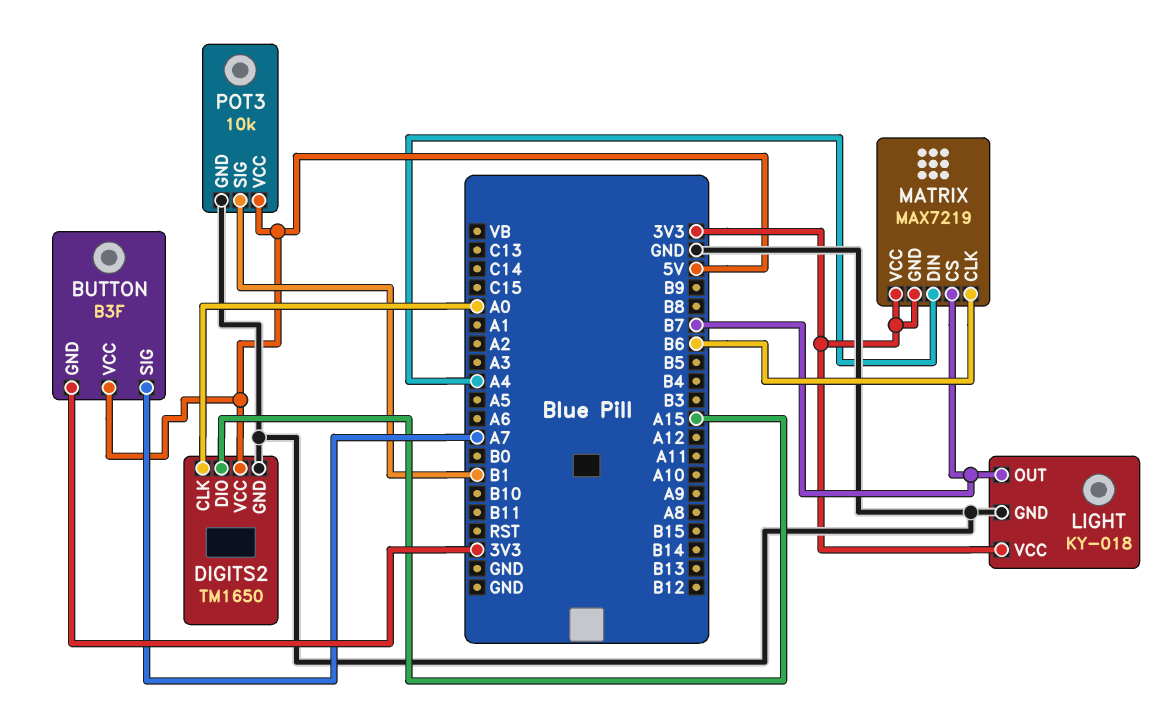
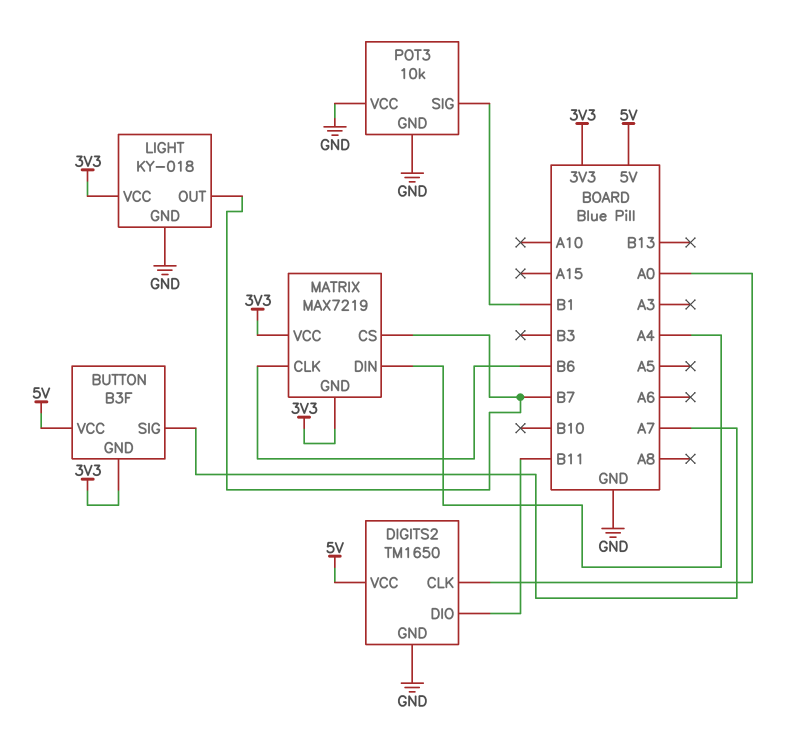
DIGITS2 pin DIO: A15 -> B11
POT3 pin VCC: 5V -> GND

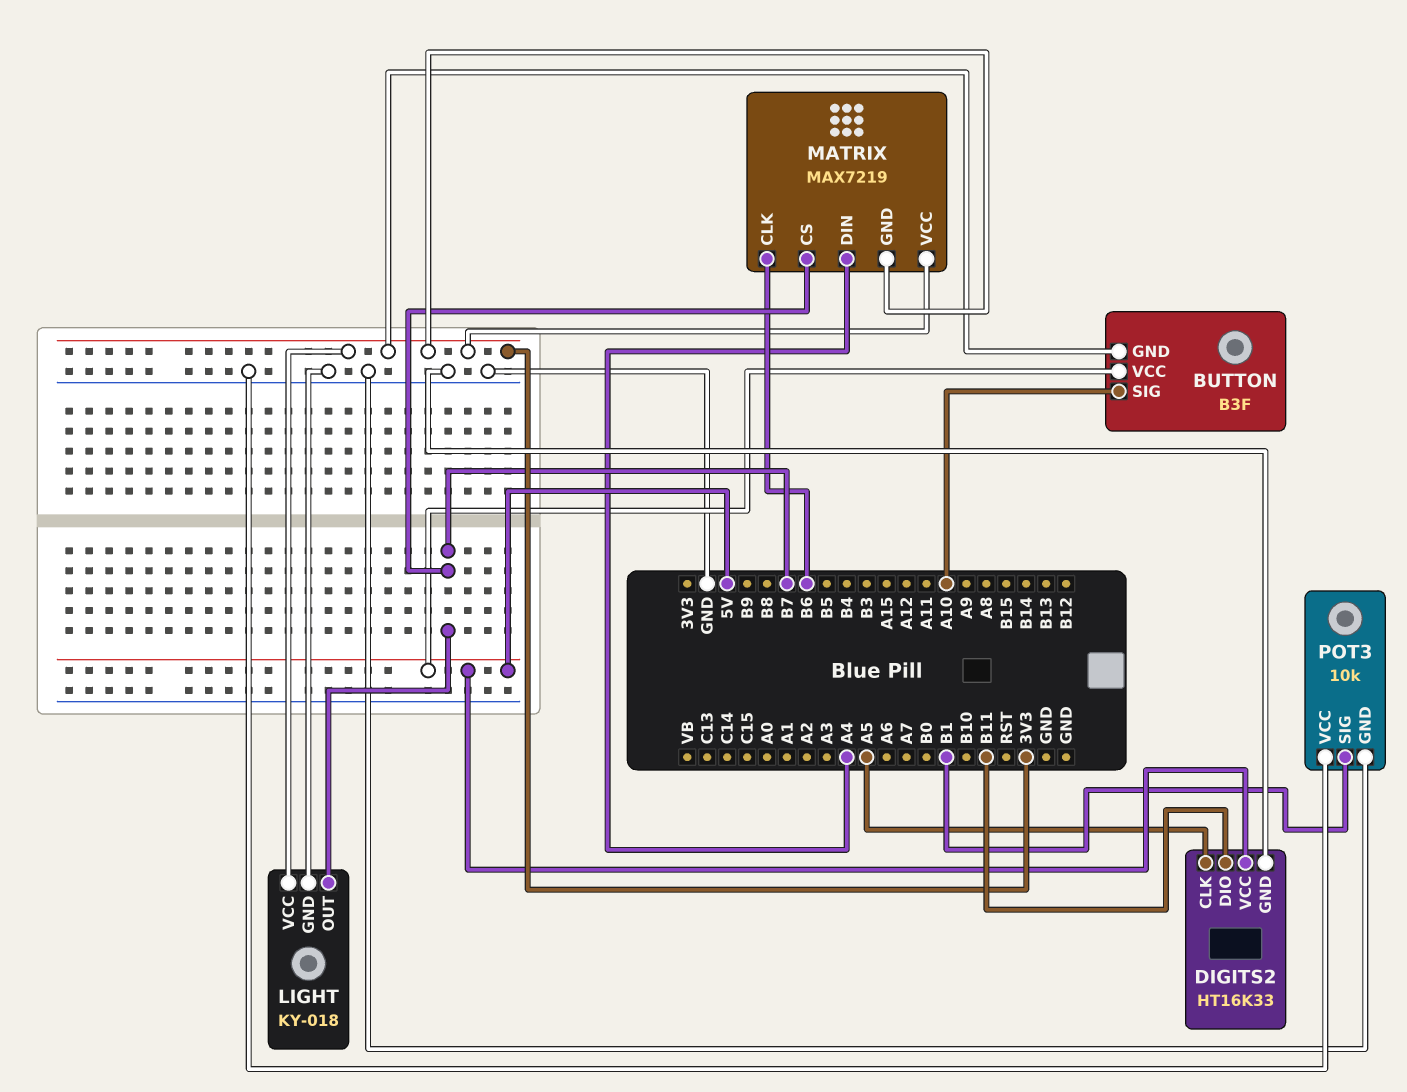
BUTTON pin SIG: A7 -> A10
DIGITS2: TM1650 -> HT16K33
DIGITS2 pin CLK: A0 -> A5

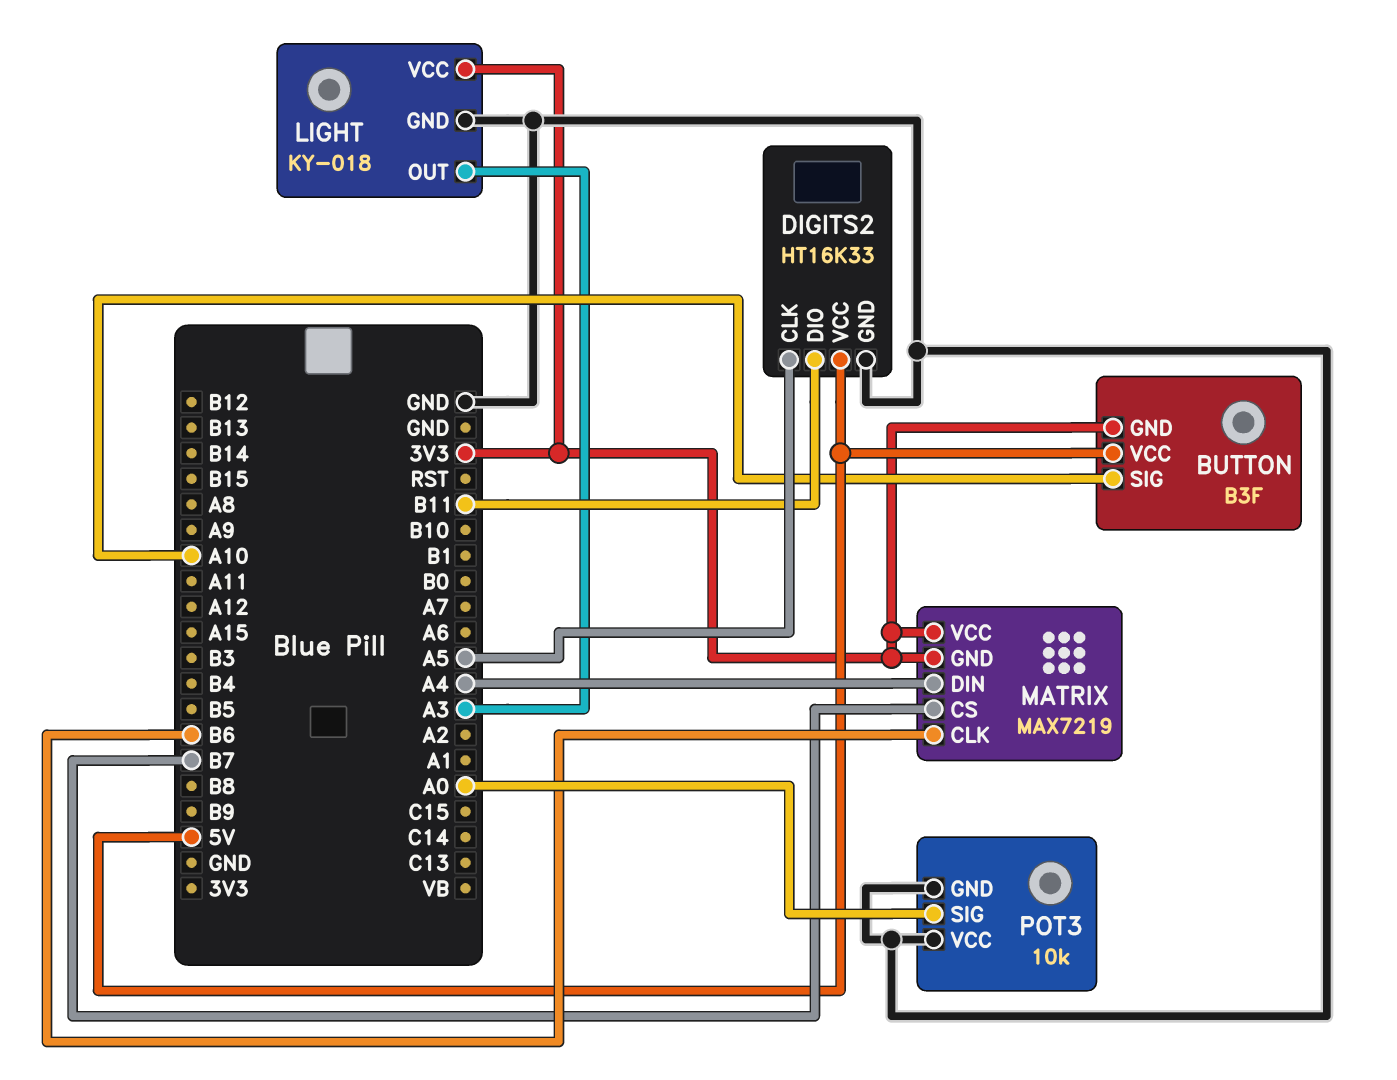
LIGHT pin OUT: B7 -> A3
POT3 pin SIG: B1 -> A0

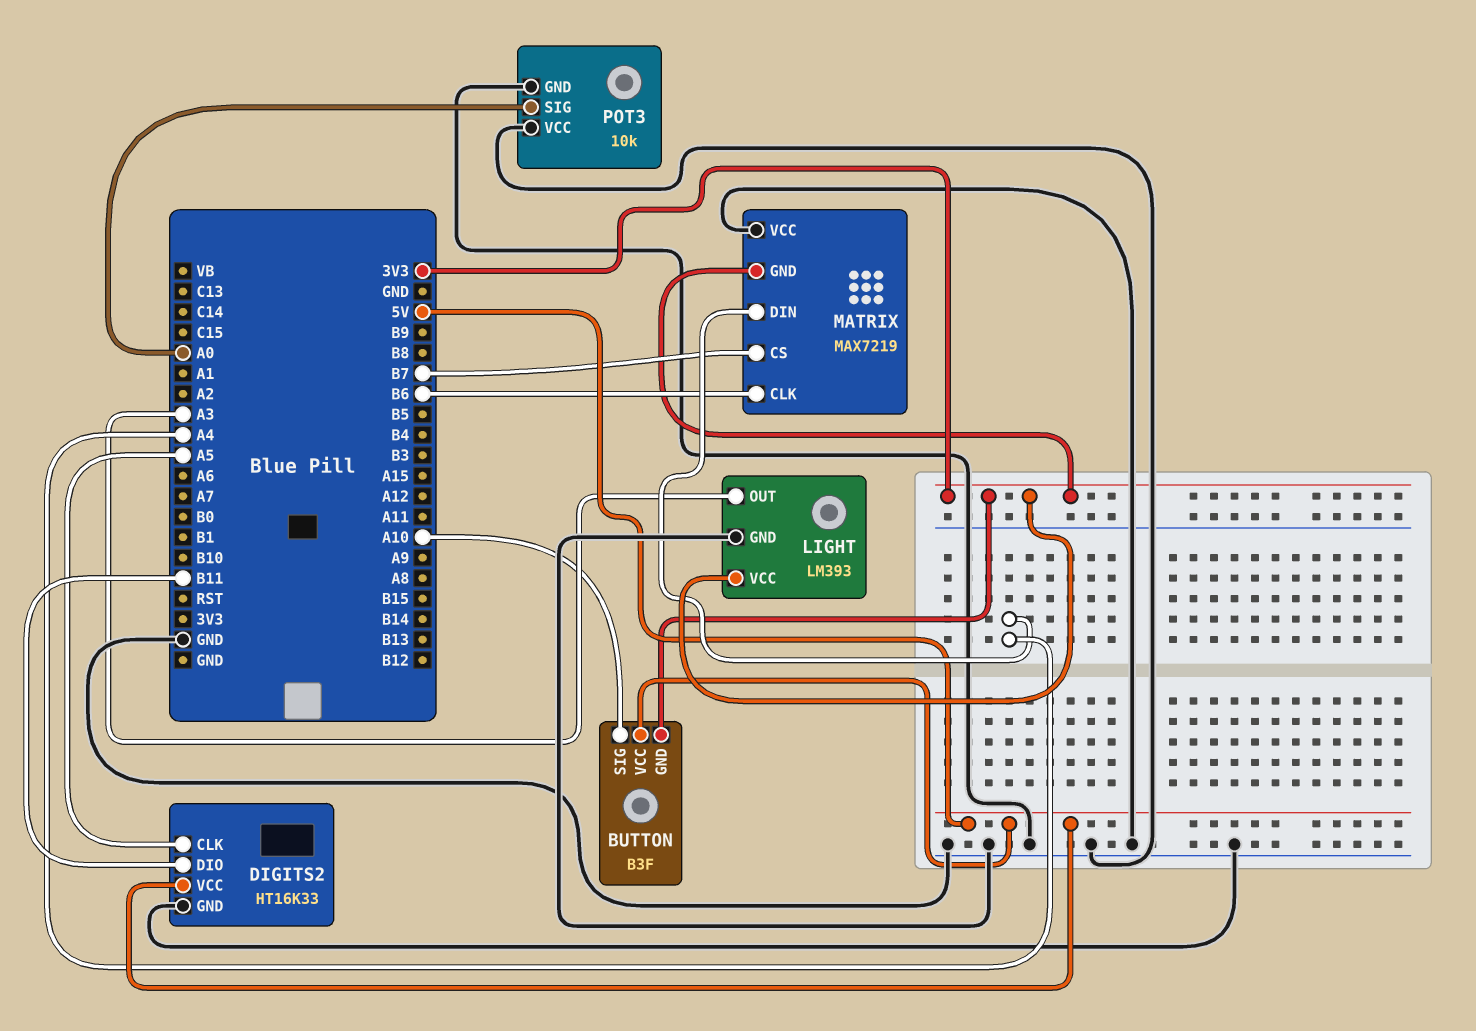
LIGHT: KY-018 -> LM393
MATRIX pin VCC: 3V3 -> GND

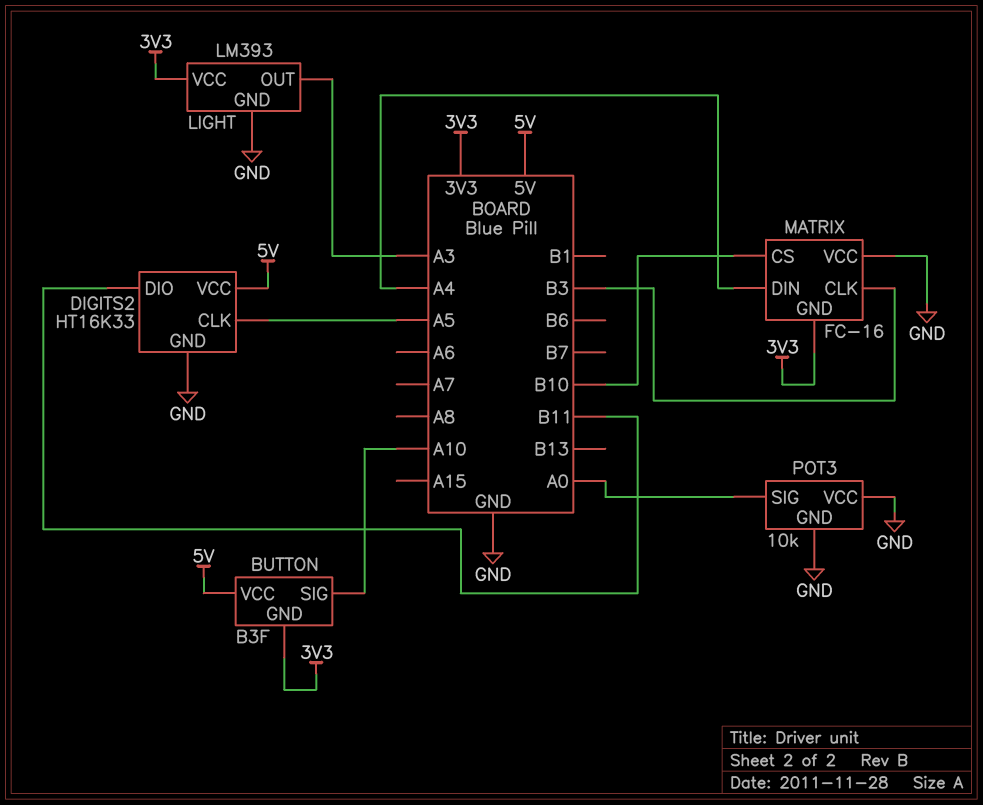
MATRIX: MAX7219 -> FC-16
MATRIX pin CLK: B6 -> B3
MATRIX pin CS: B7 -> B10

